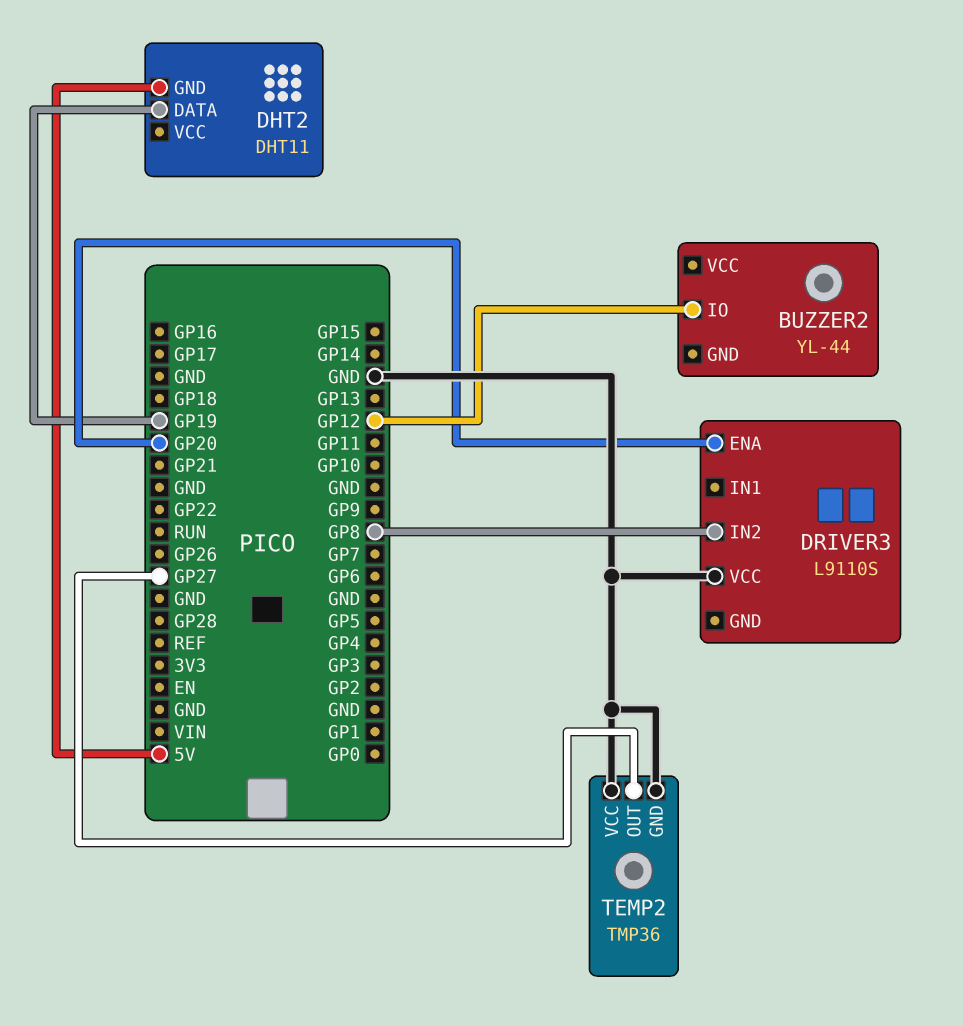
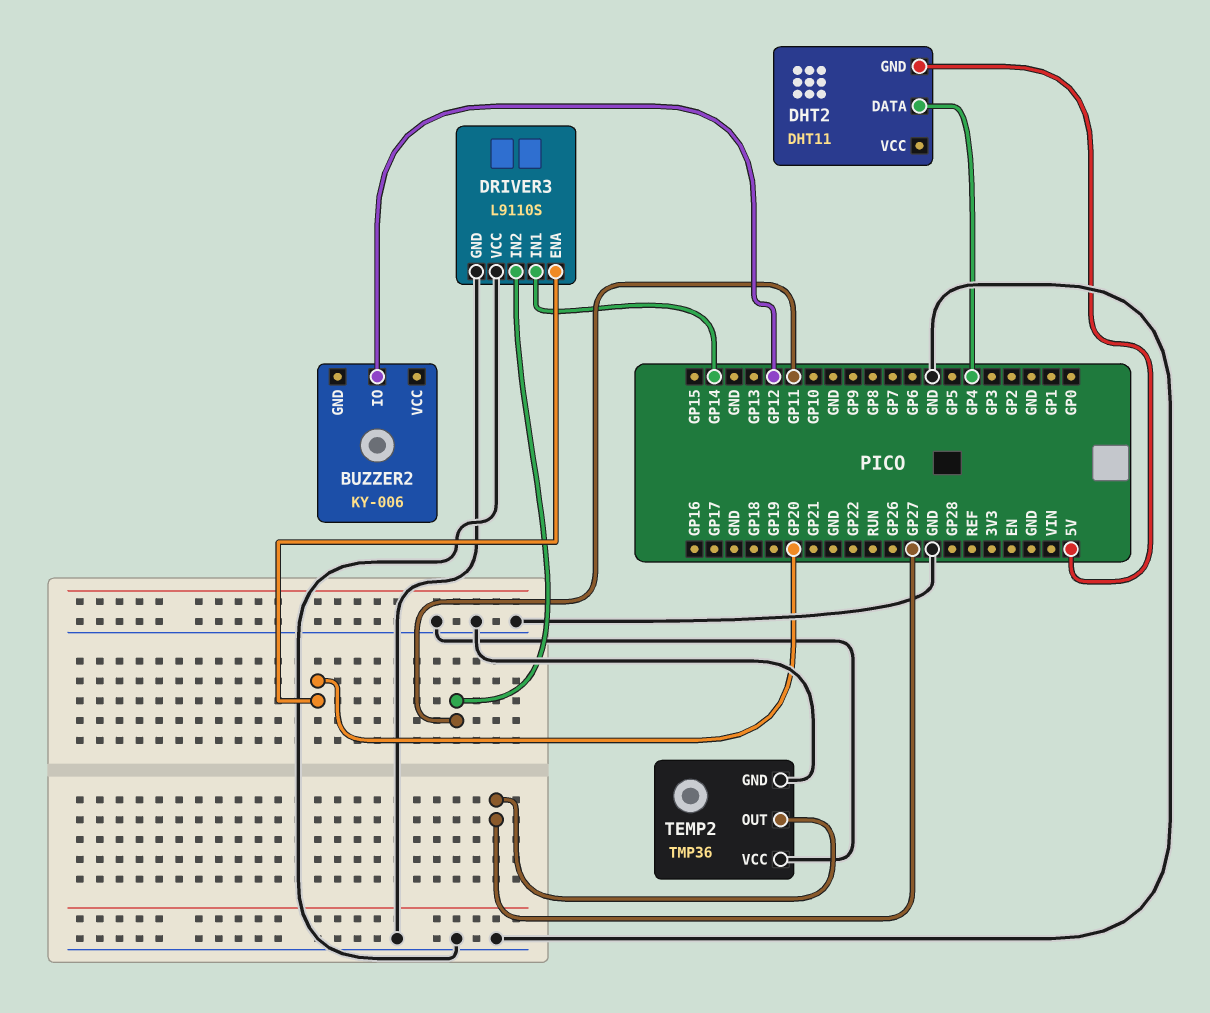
BUZZER2: YL-44 -> KY-006
DHT2 pin DATA: GP19 -> GP4
DRIVER3 pin GND: none -> GND
DRIVER3 pin IN1: none -> GP14
DRIVER3 pin IN2: GP8 -> GP11

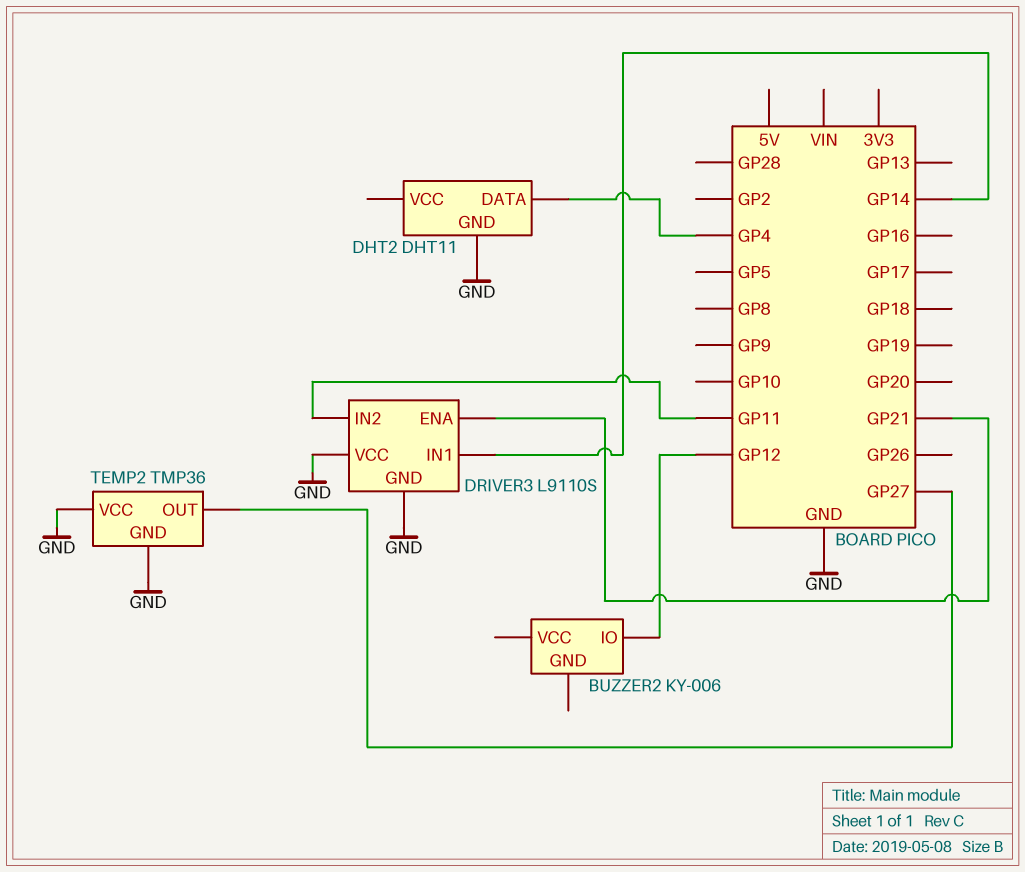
DHT2 pin GND: 5V -> GND
DRIVER3 pin ENA: GP20 -> GP21

